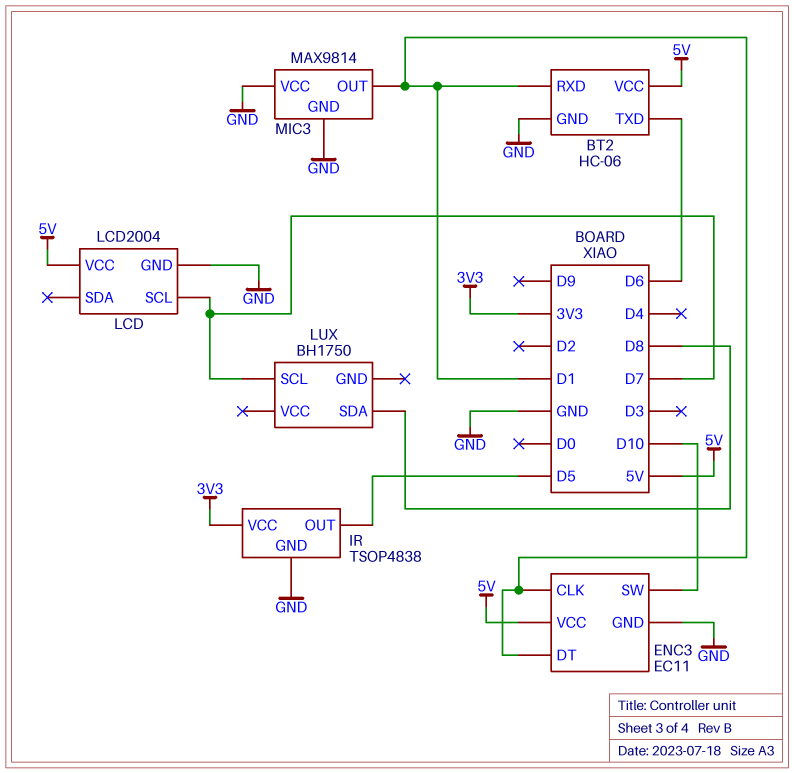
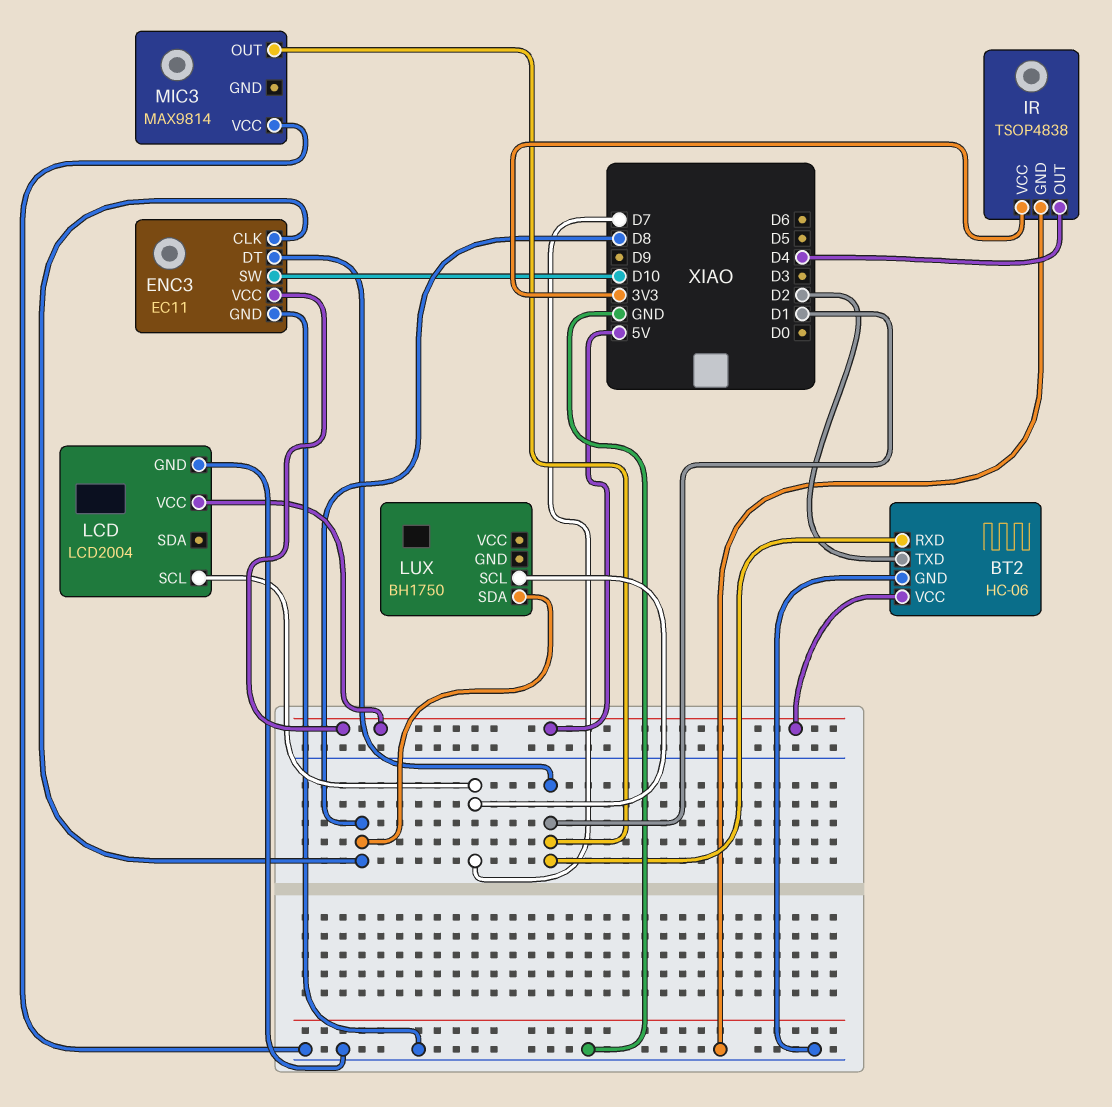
BT2 pin TXD: D6 -> D2
ENC3 pin CLK: D1 -> D8
IR pin OUT: D5 -> D4
MIC3 pin GND: GND -> none

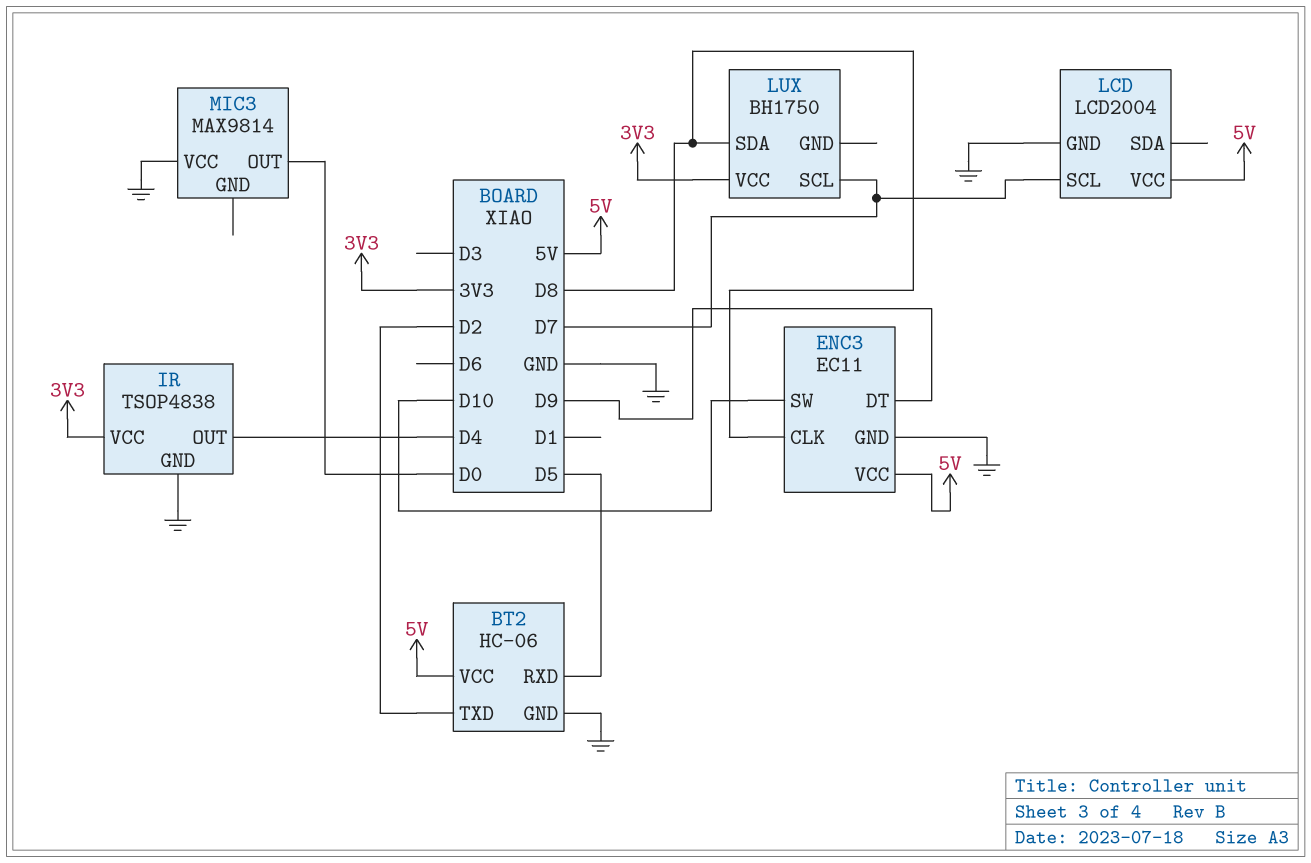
BT2 pin RXD: D1 -> D5
ENC3 pin DT: D1 -> D9
LUX pin VCC: none -> 3V3
MIC3 pin OUT: D1 -> D0

